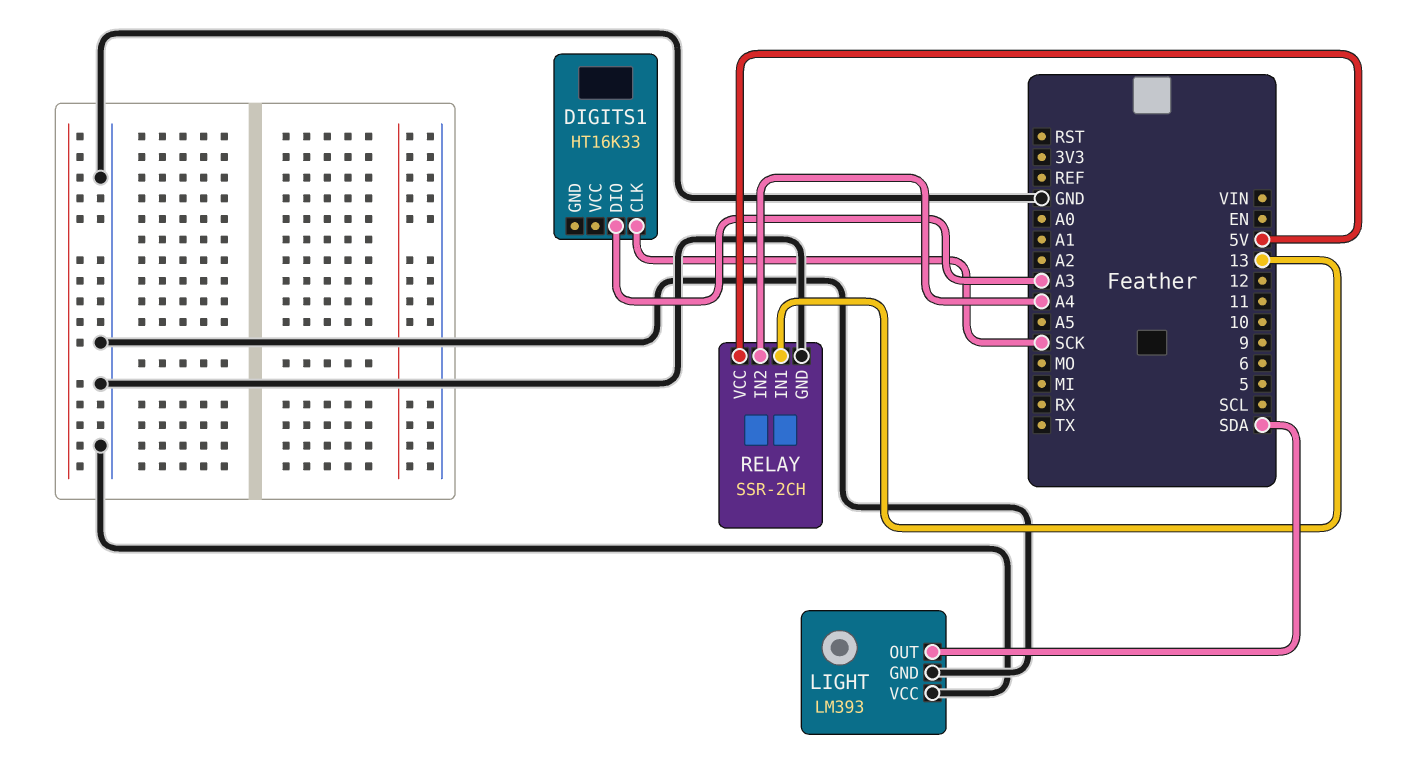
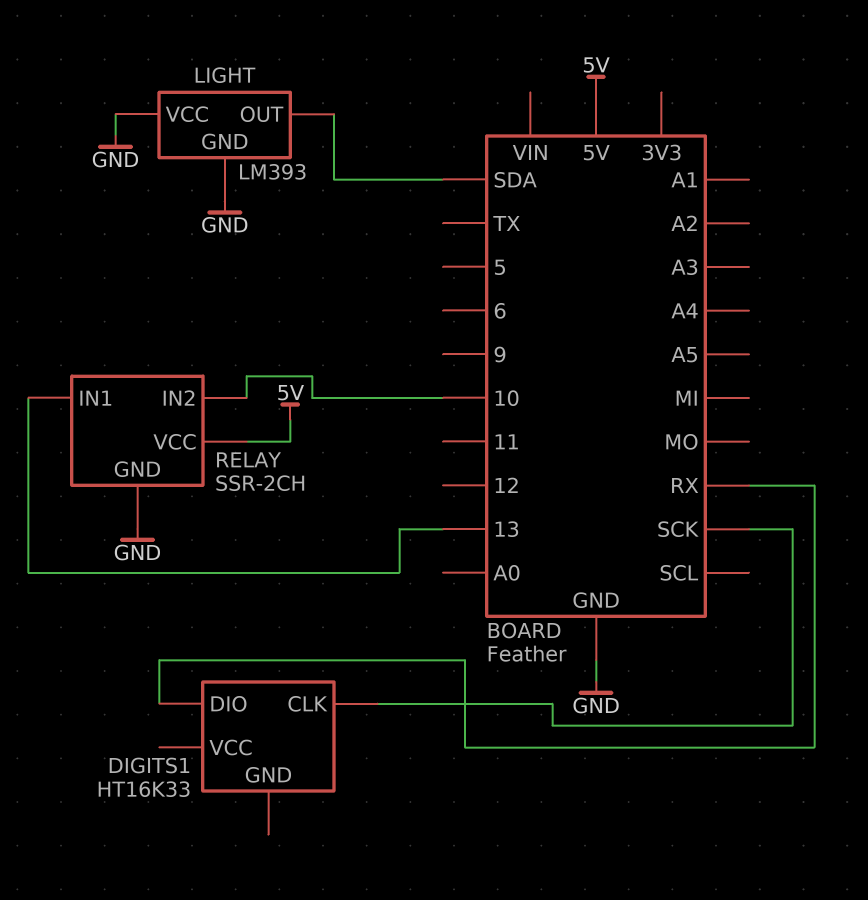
DIGITS1 pin DIO: A3 -> RX
RELAY pin IN2: A4 -> 10

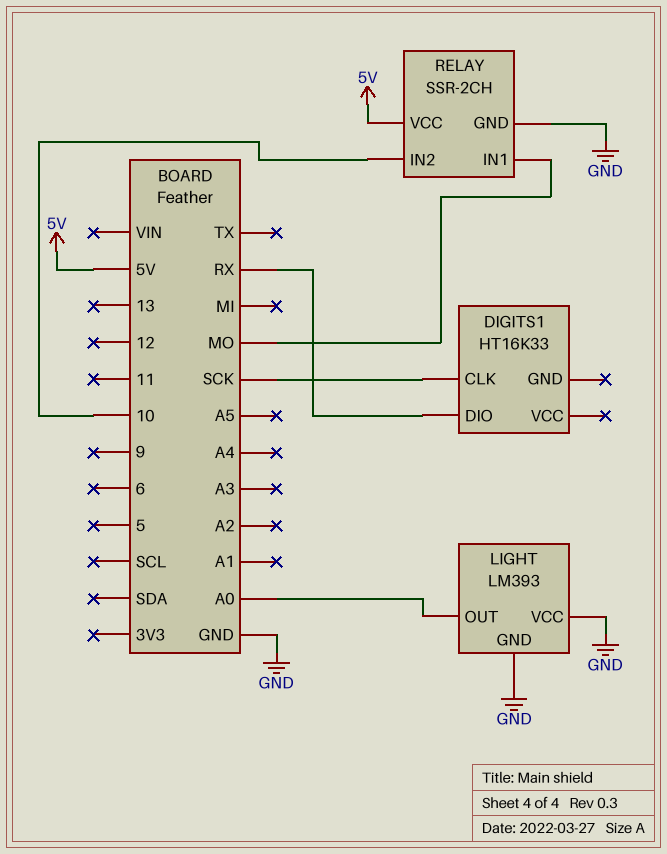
LIGHT pin OUT: SDA -> A0
RELAY pin IN1: 13 -> MO

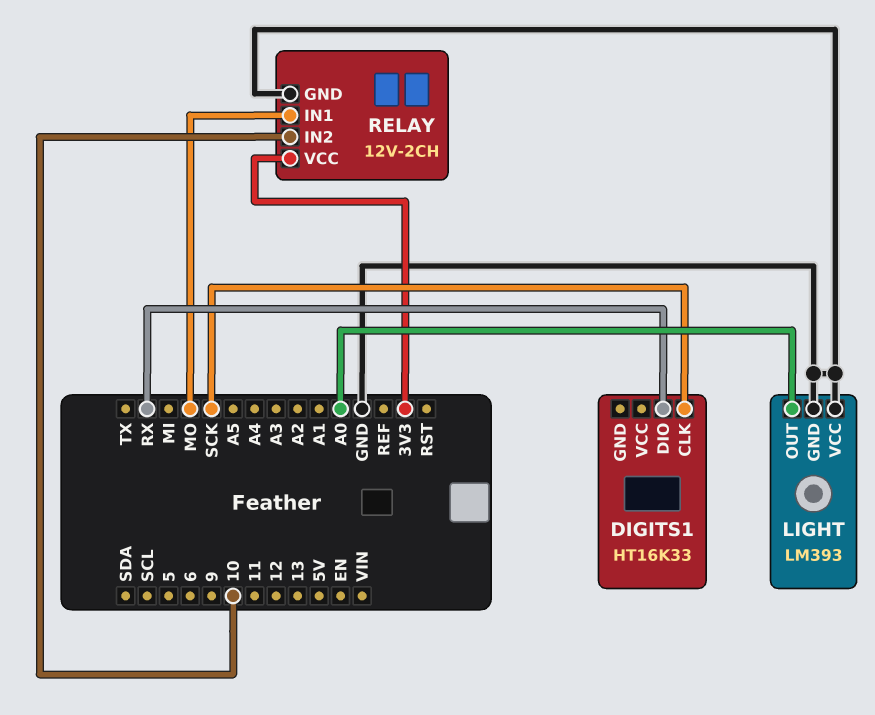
RELAY: SSR-2CH -> 12V-2CH
RELAY pin VCC: 5V -> 3V3

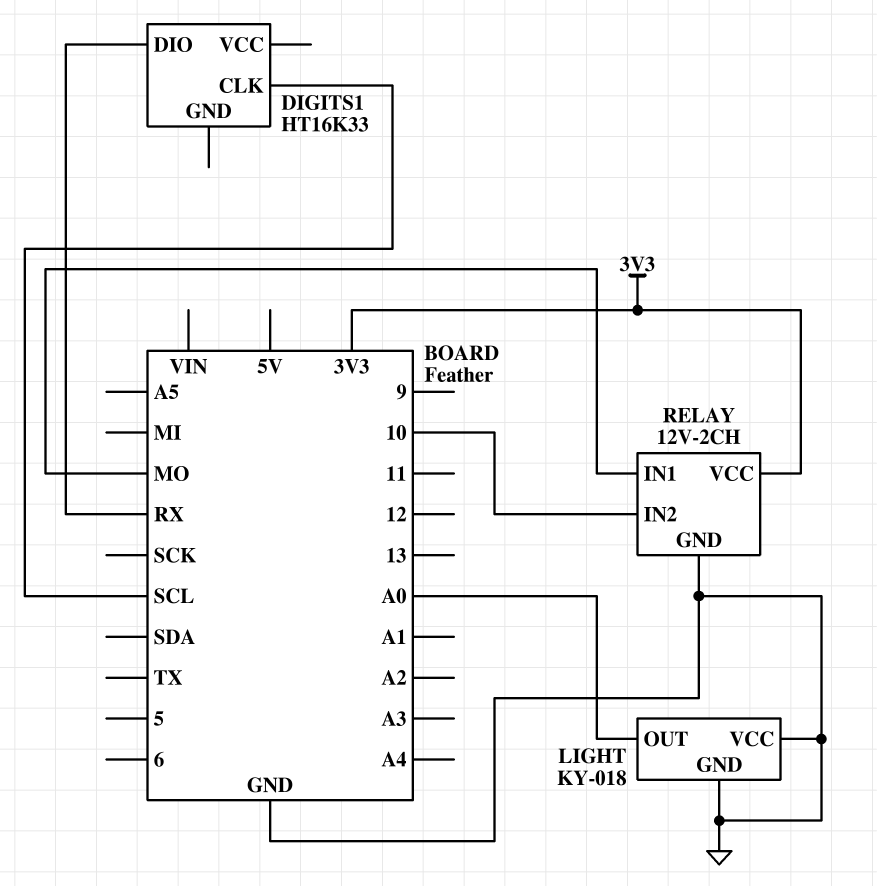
DIGITS1 pin CLK: SCK -> SCL
LIGHT: LM393 -> KY-018

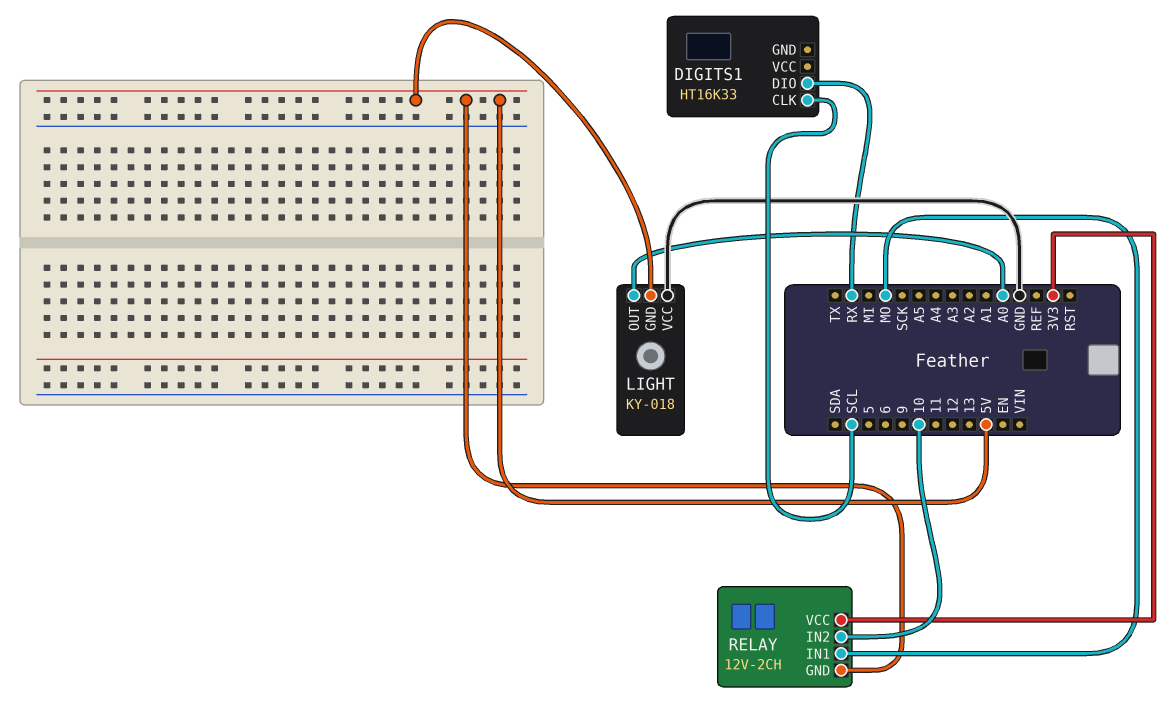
LIGHT pin GND: GND -> 5V
RELAY pin GND: GND -> 5V

